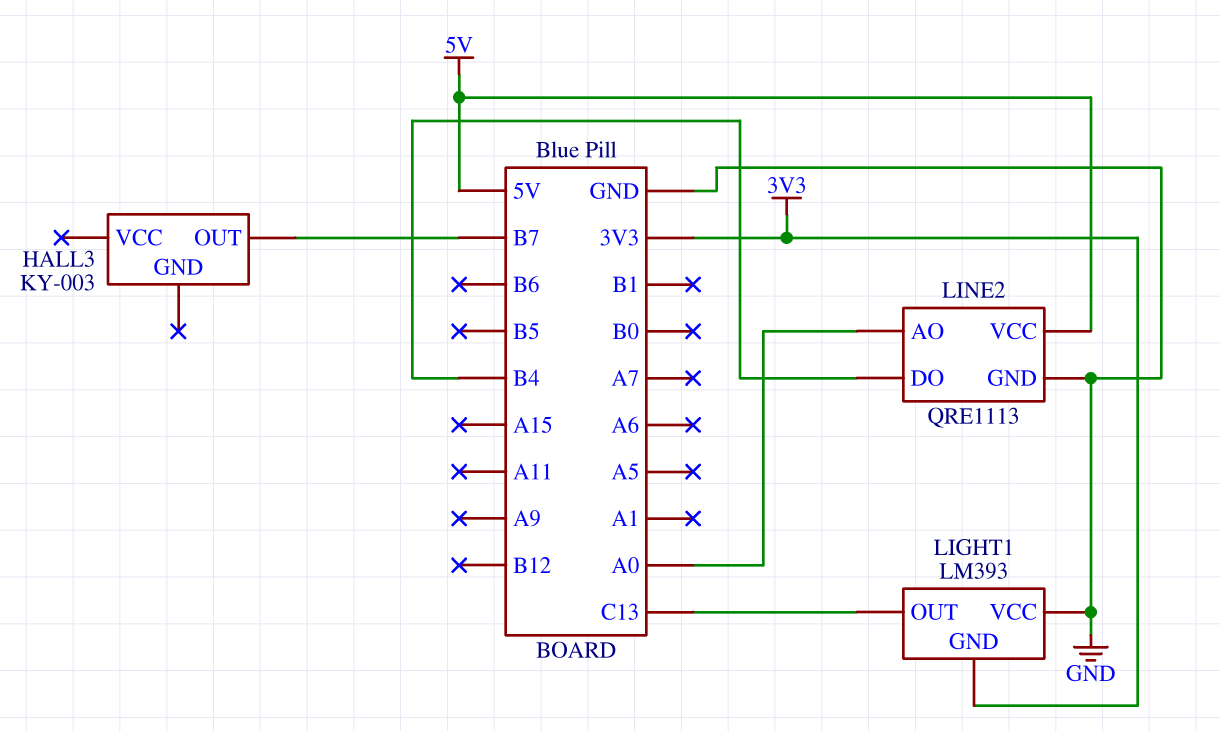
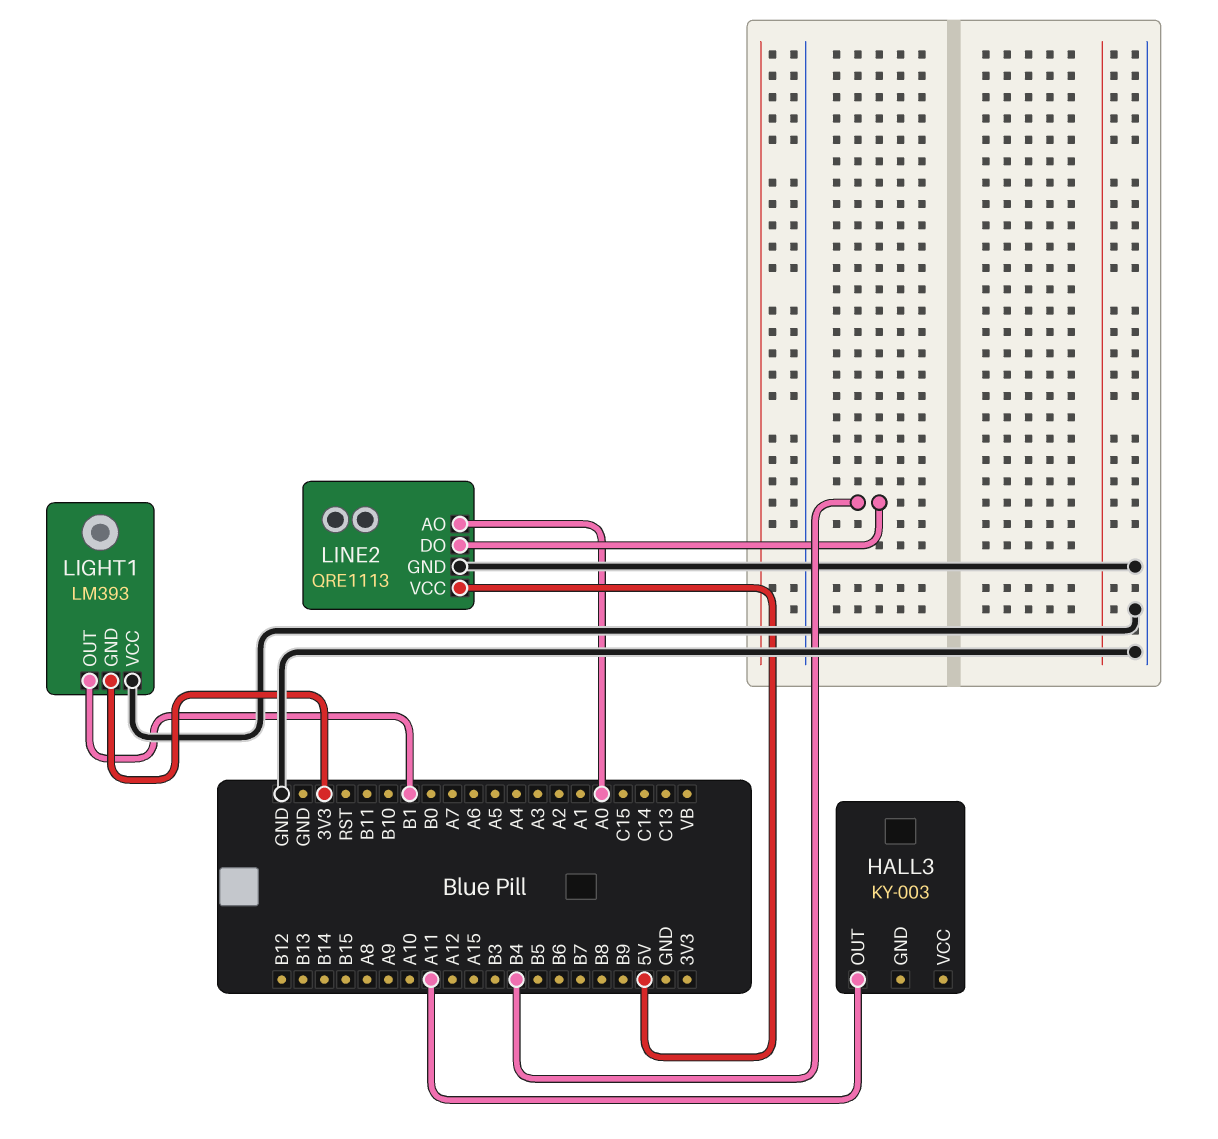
HALL3 pin OUT: B7 -> A11
LIGHT1 pin OUT: C13 -> B1

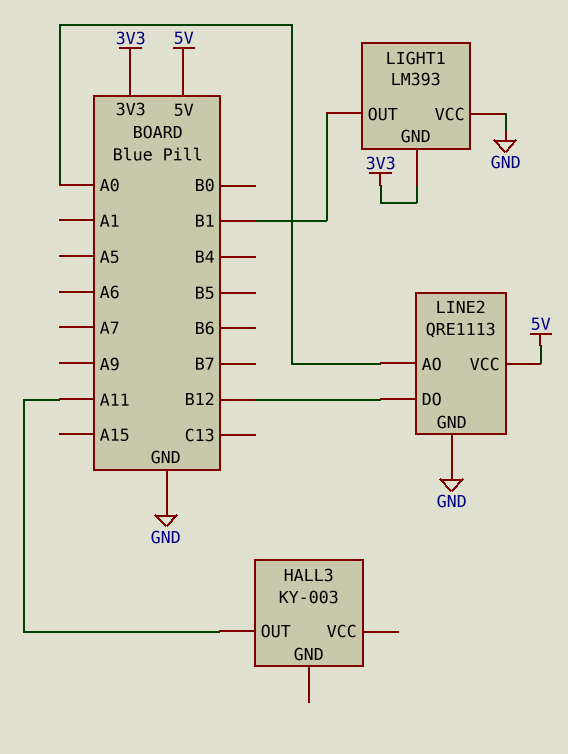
LINE2 pin DO: B4 -> B12

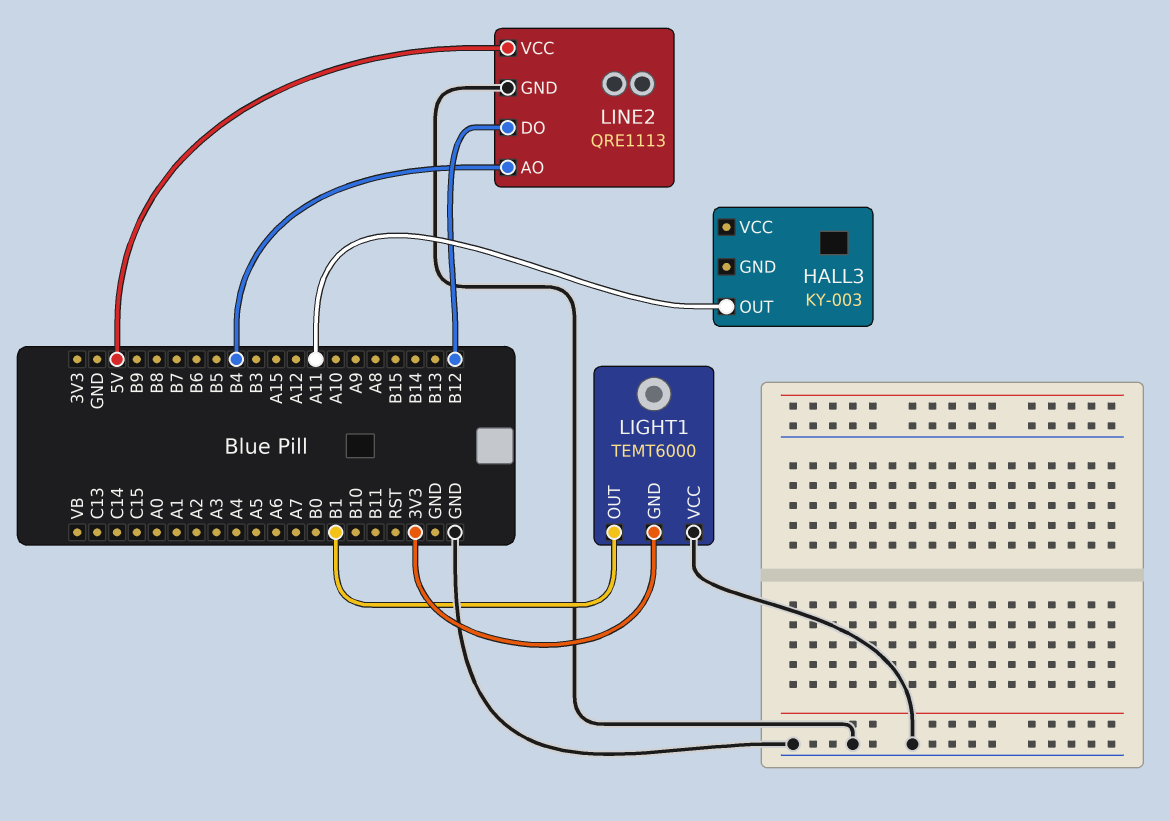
LIGHT1: LM393 -> TEMT6000
LINE2 pin AO: A0 -> B4

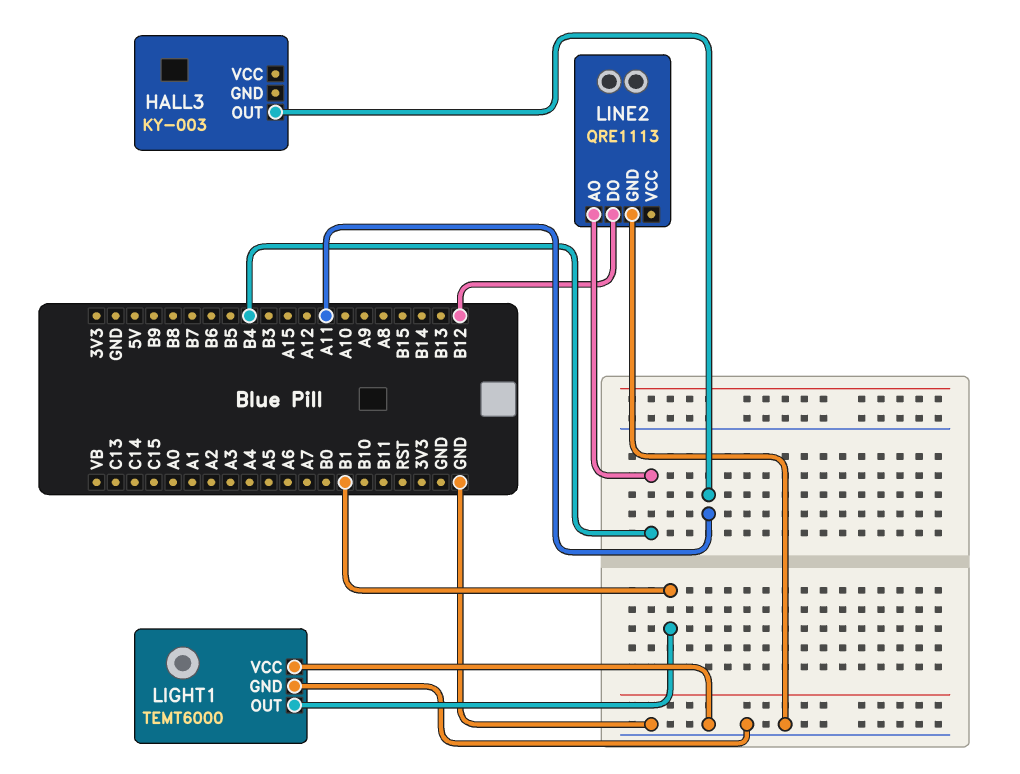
LIGHT1 pin GND: 3V3 -> GND
LINE2 pin VCC: 5V -> none

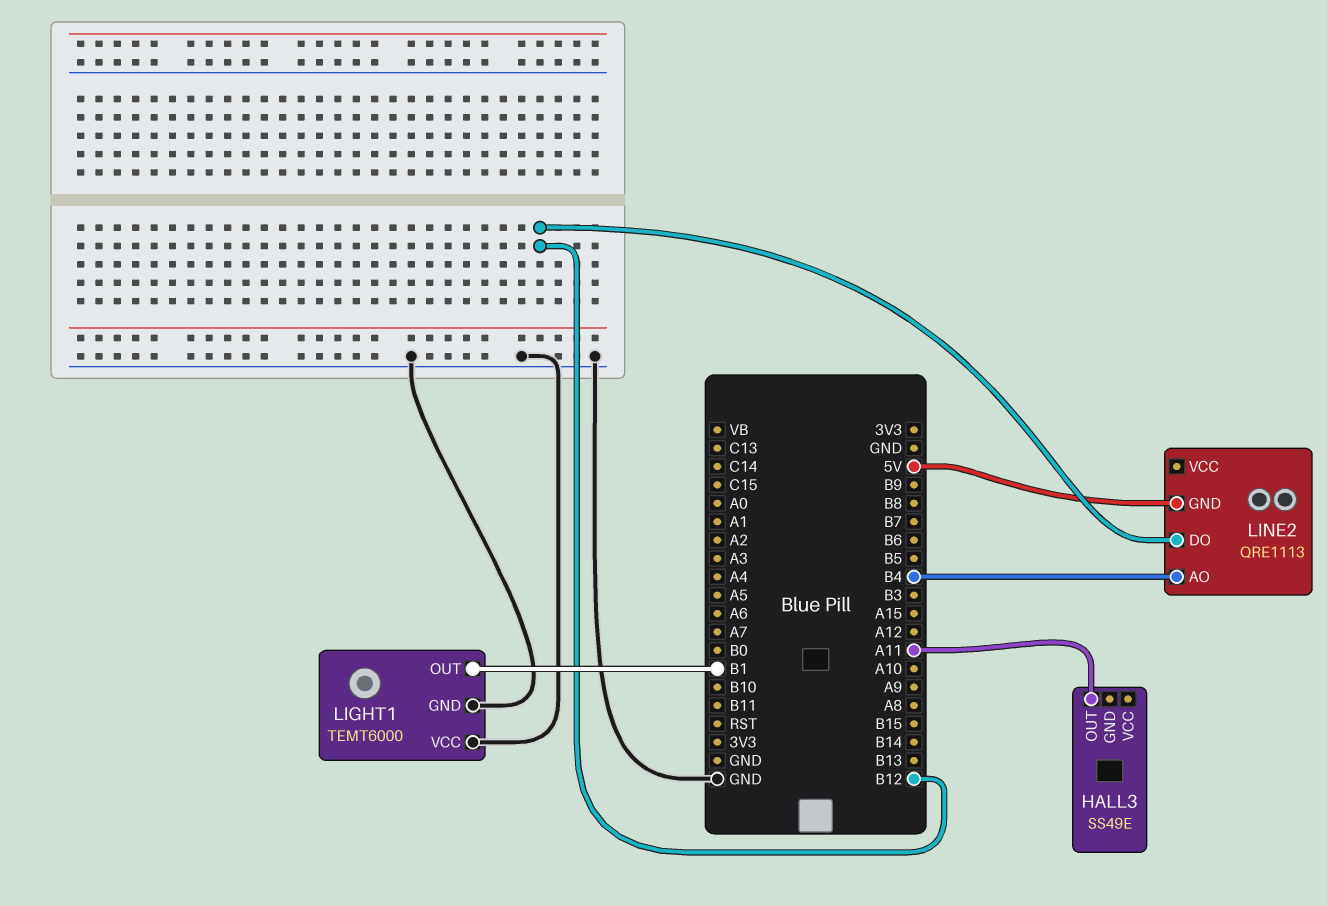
HALL3: KY-003 -> SS49E
LINE2 pin GND: GND -> 5V

